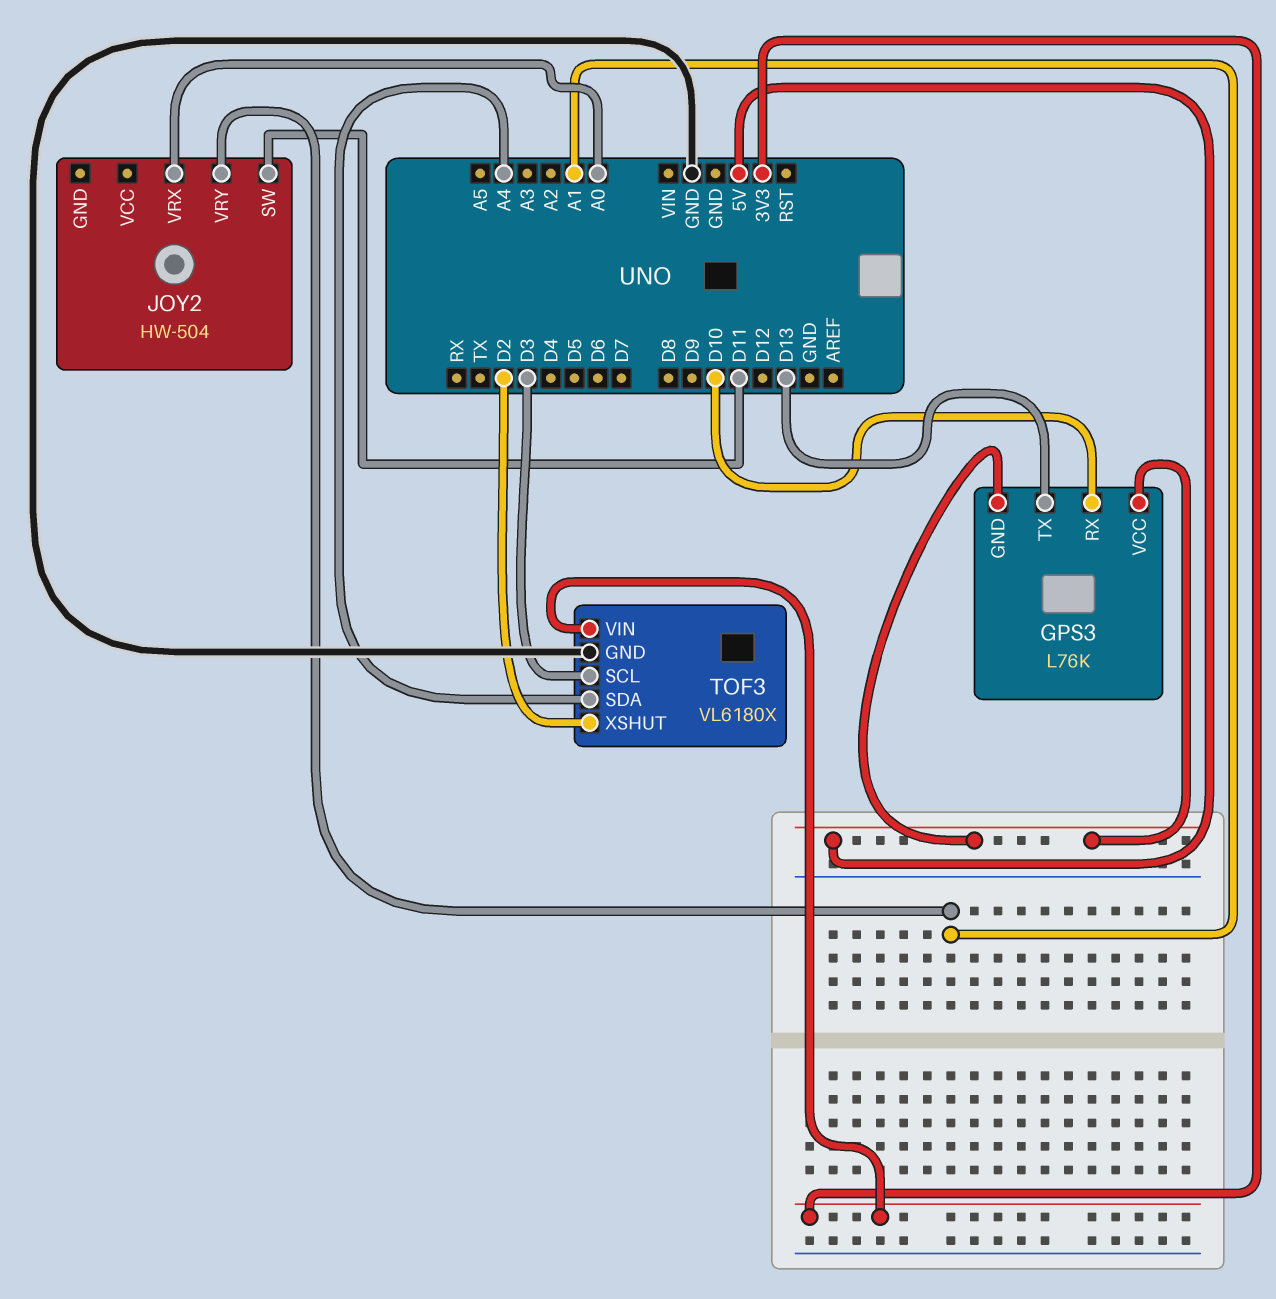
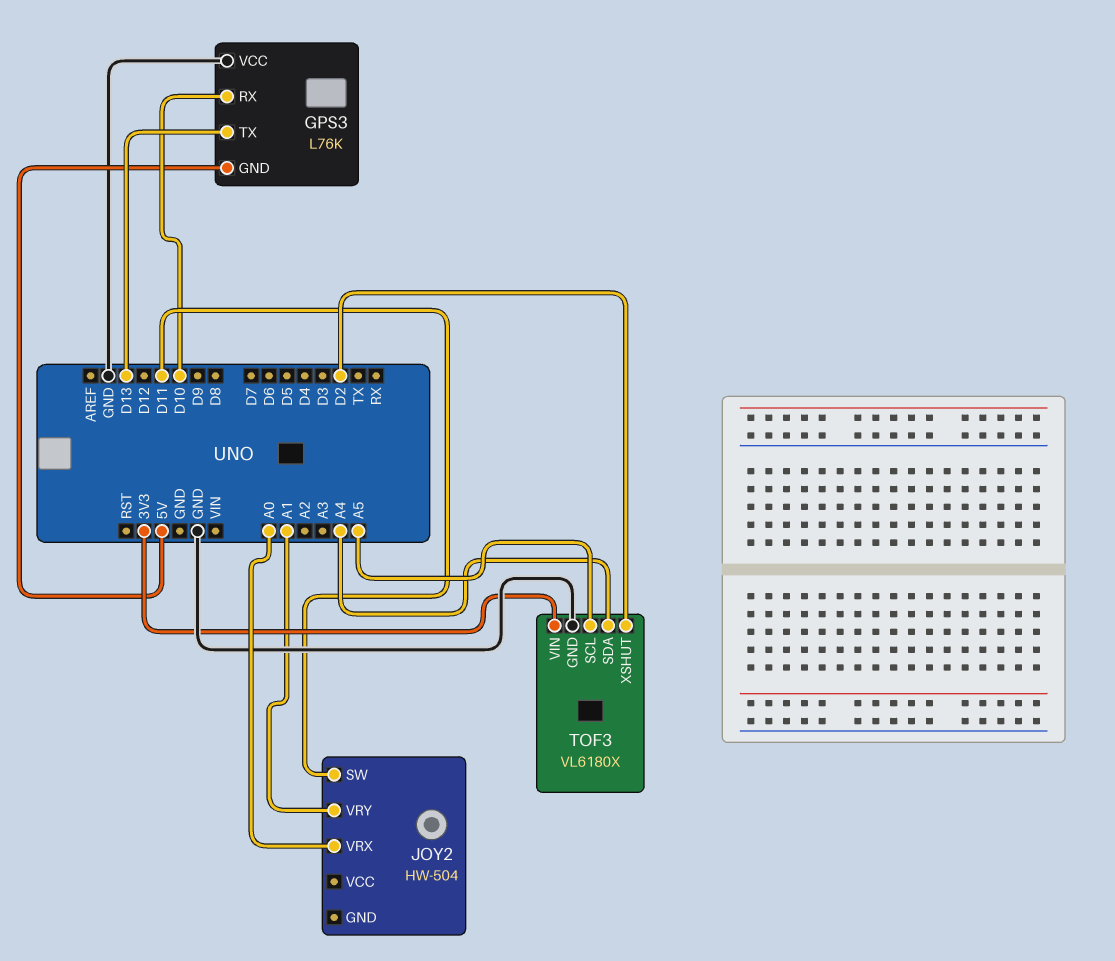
GPS3 pin VCC: 5V -> GND
TOF3 pin SCL: D3 -> A5

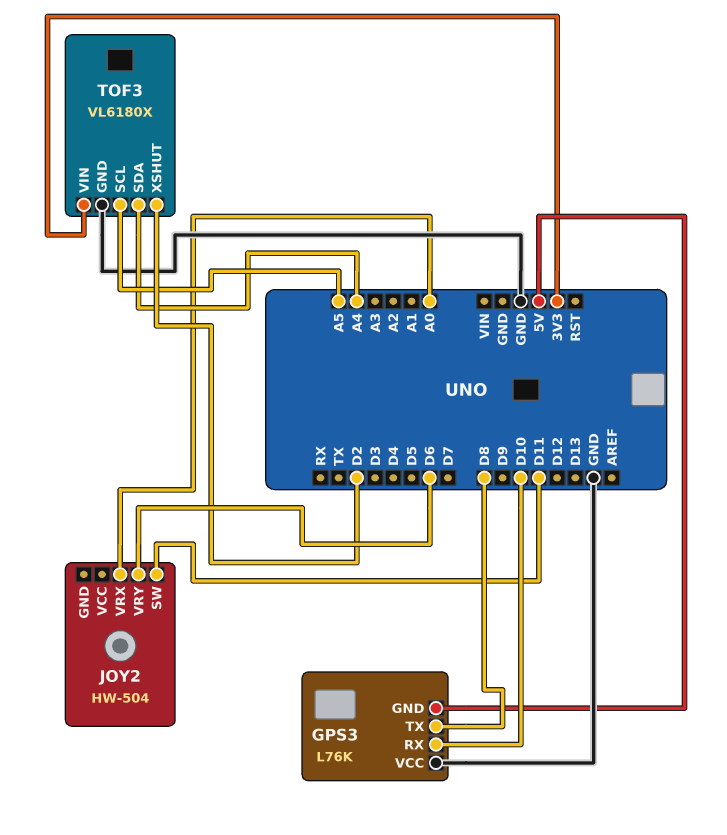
GPS3 pin TX: D13 -> D8
JOY2 pin VRY: A1 -> D6

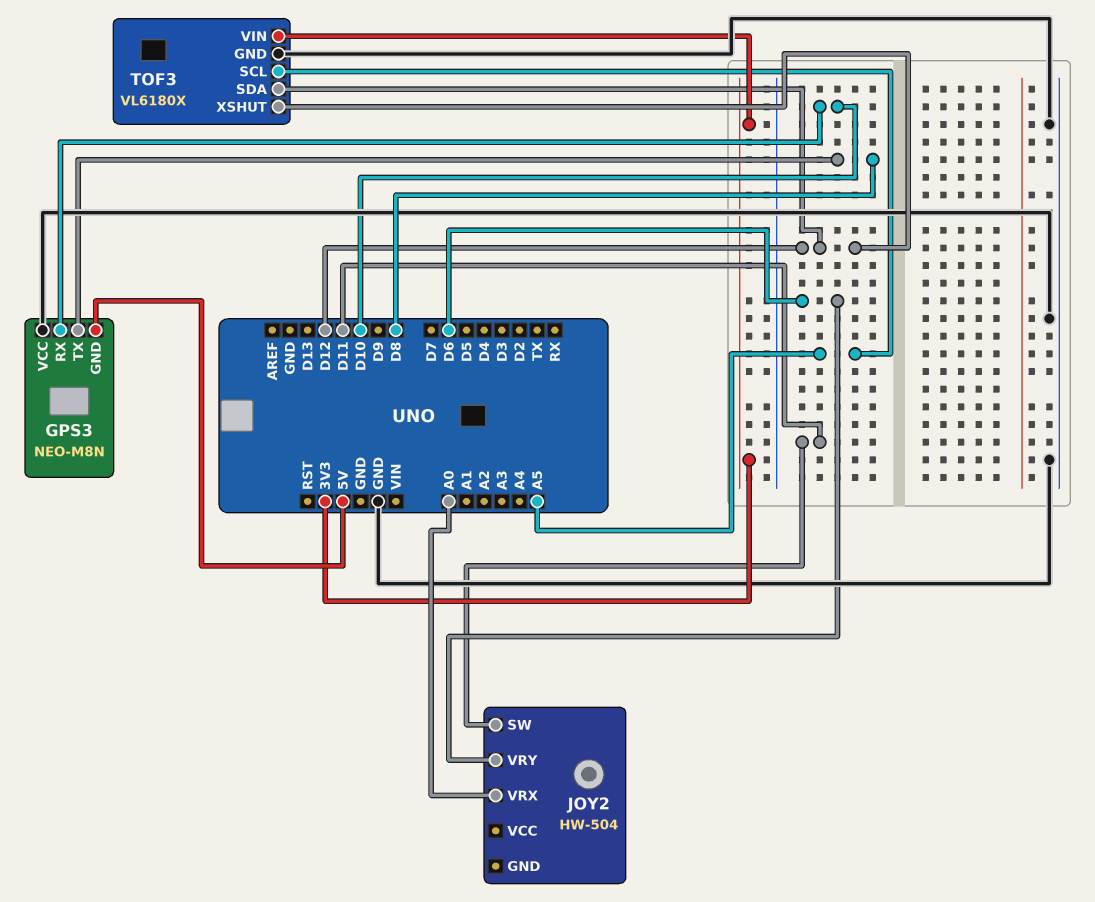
GPS3: L76K -> NEO-M8N
TOF3 pin SDA: A4 -> D12
TOF3 pin XSHUT: D2 -> D12

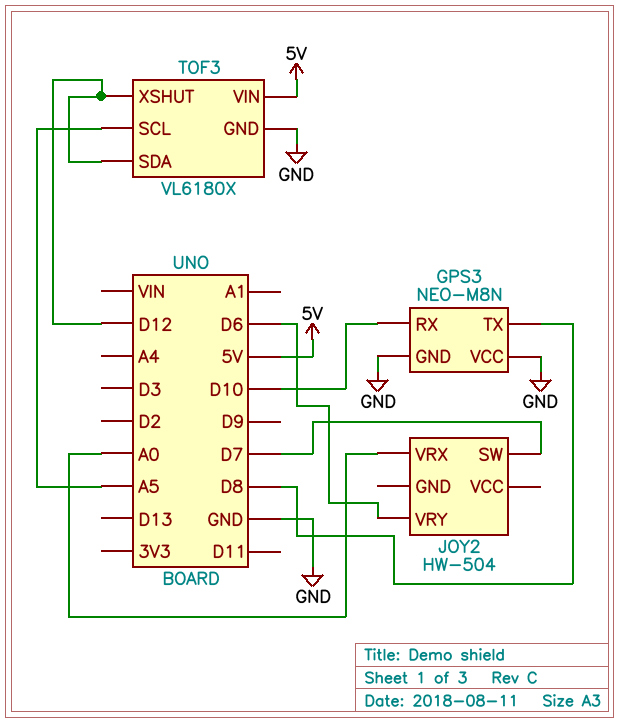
GPS3 pin GND: 5V -> GND
JOY2 pin SW: D11 -> D7
TOF3 pin VIN: 3V3 -> 5V

